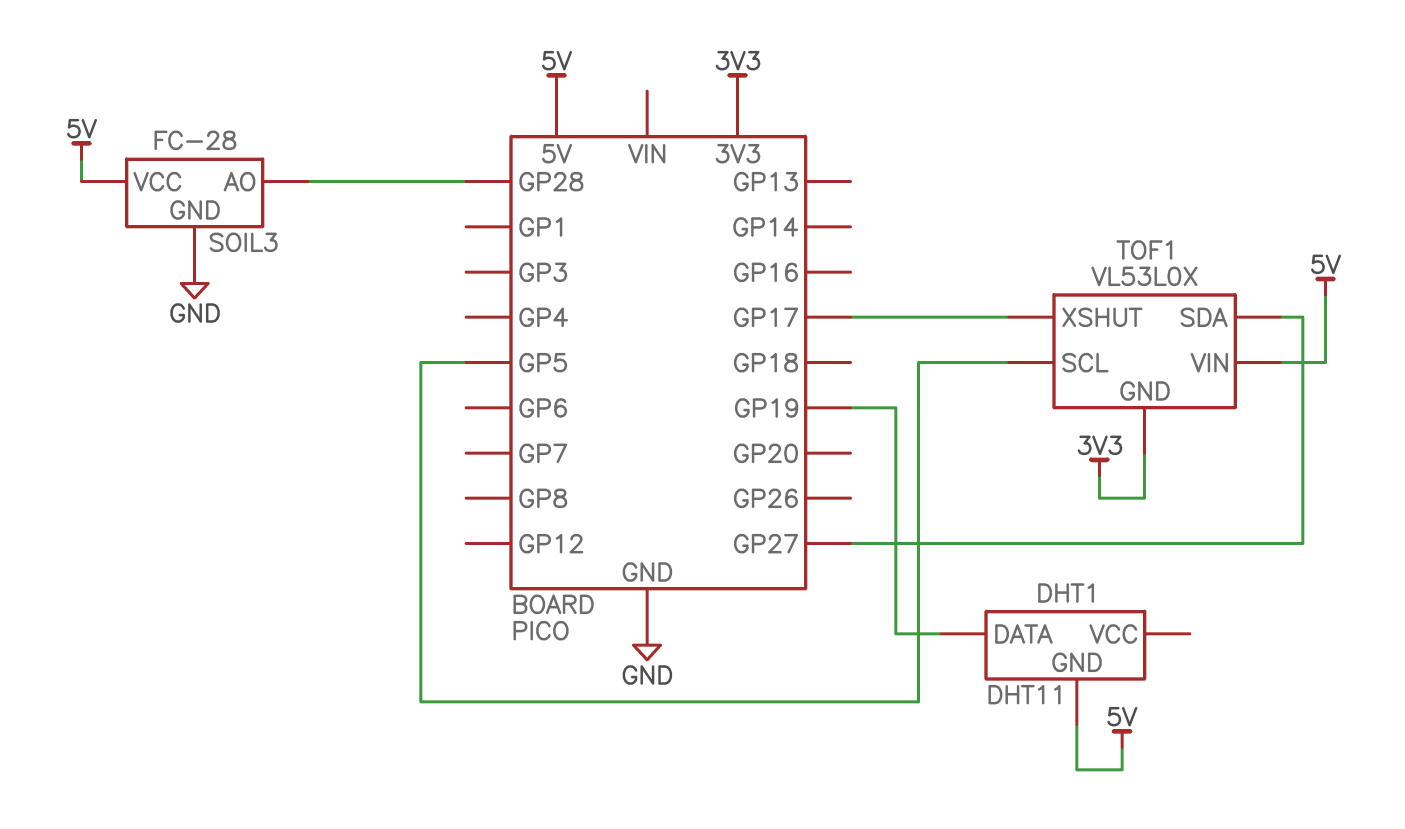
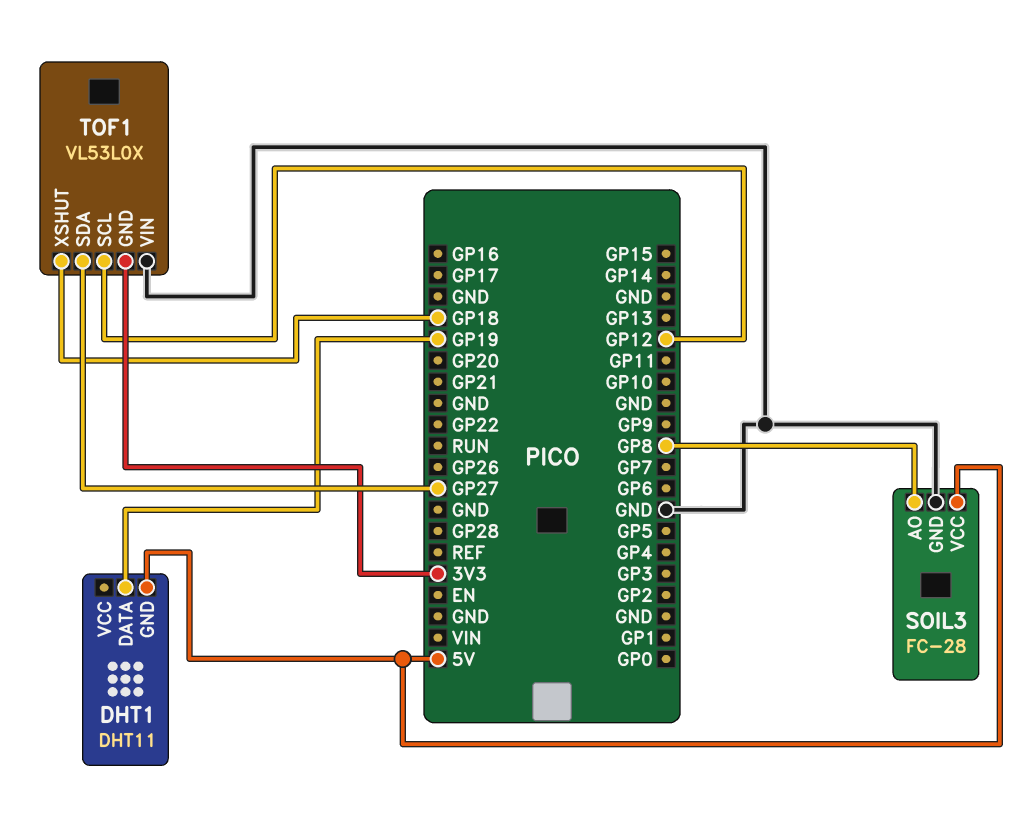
SOIL3 pin AO: GP28 -> GP8
TOF1 pin SCL: GP5 -> GP12
TOF1 pin VIN: 5V -> GND
TOF1 pin XSHUT: GP17 -> GP18

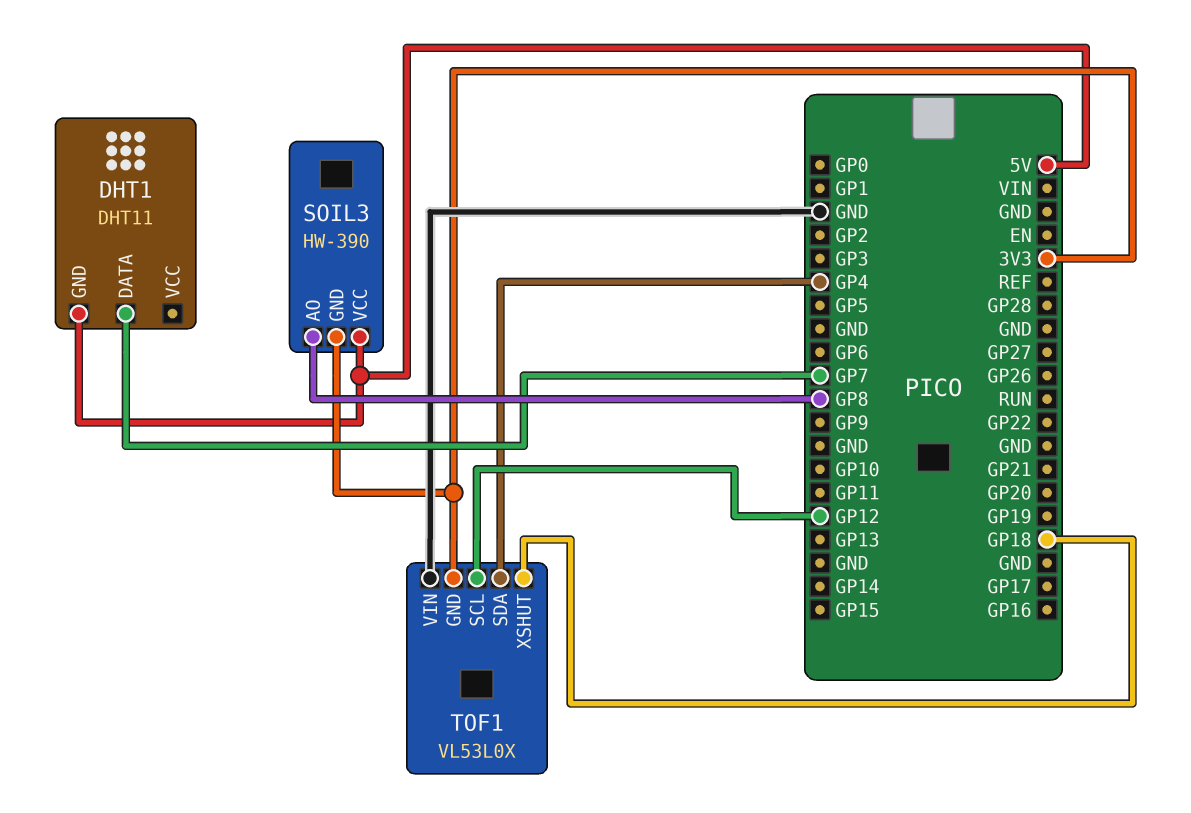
DHT1 pin DATA: GP19 -> GP7
SOIL3: FC-28 -> HW-390
SOIL3 pin GND: GND -> 3V3
TOF1 pin SDA: GP27 -> GP4

